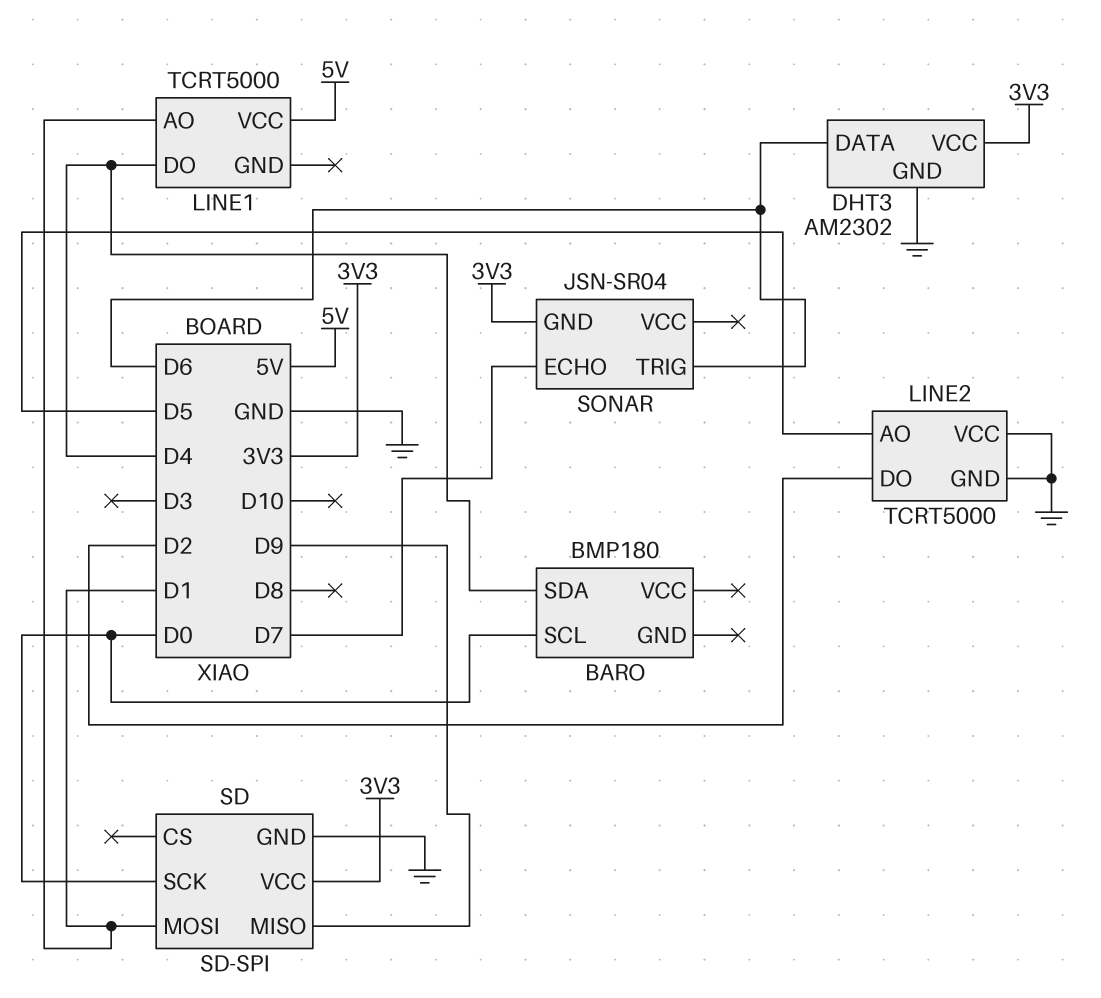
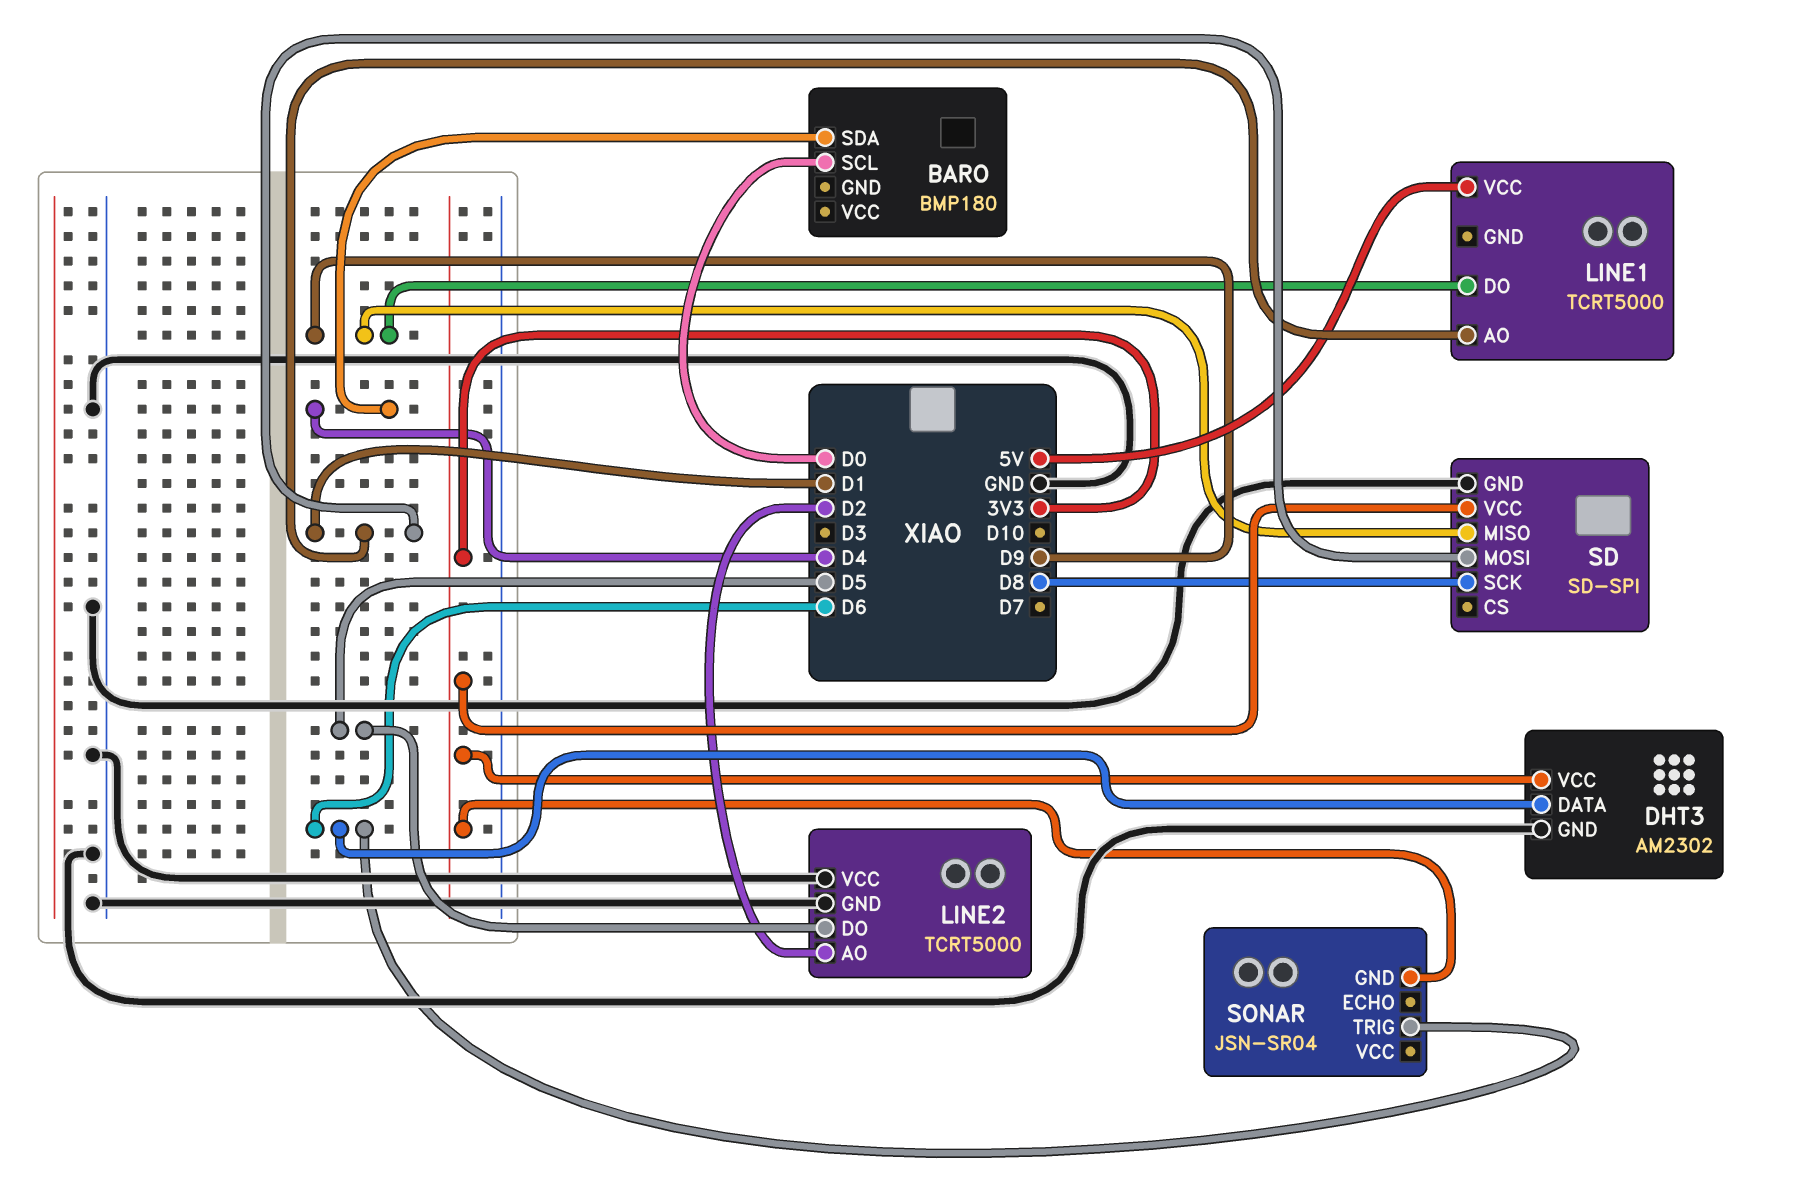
LINE1 pin DO: D4 -> D9
LINE2 pin AO: D5 -> D2
LINE2 pin DO: D2 -> D5
SD pin SCK: D0 -> D8
SONAR pin ECHO: D7 -> none

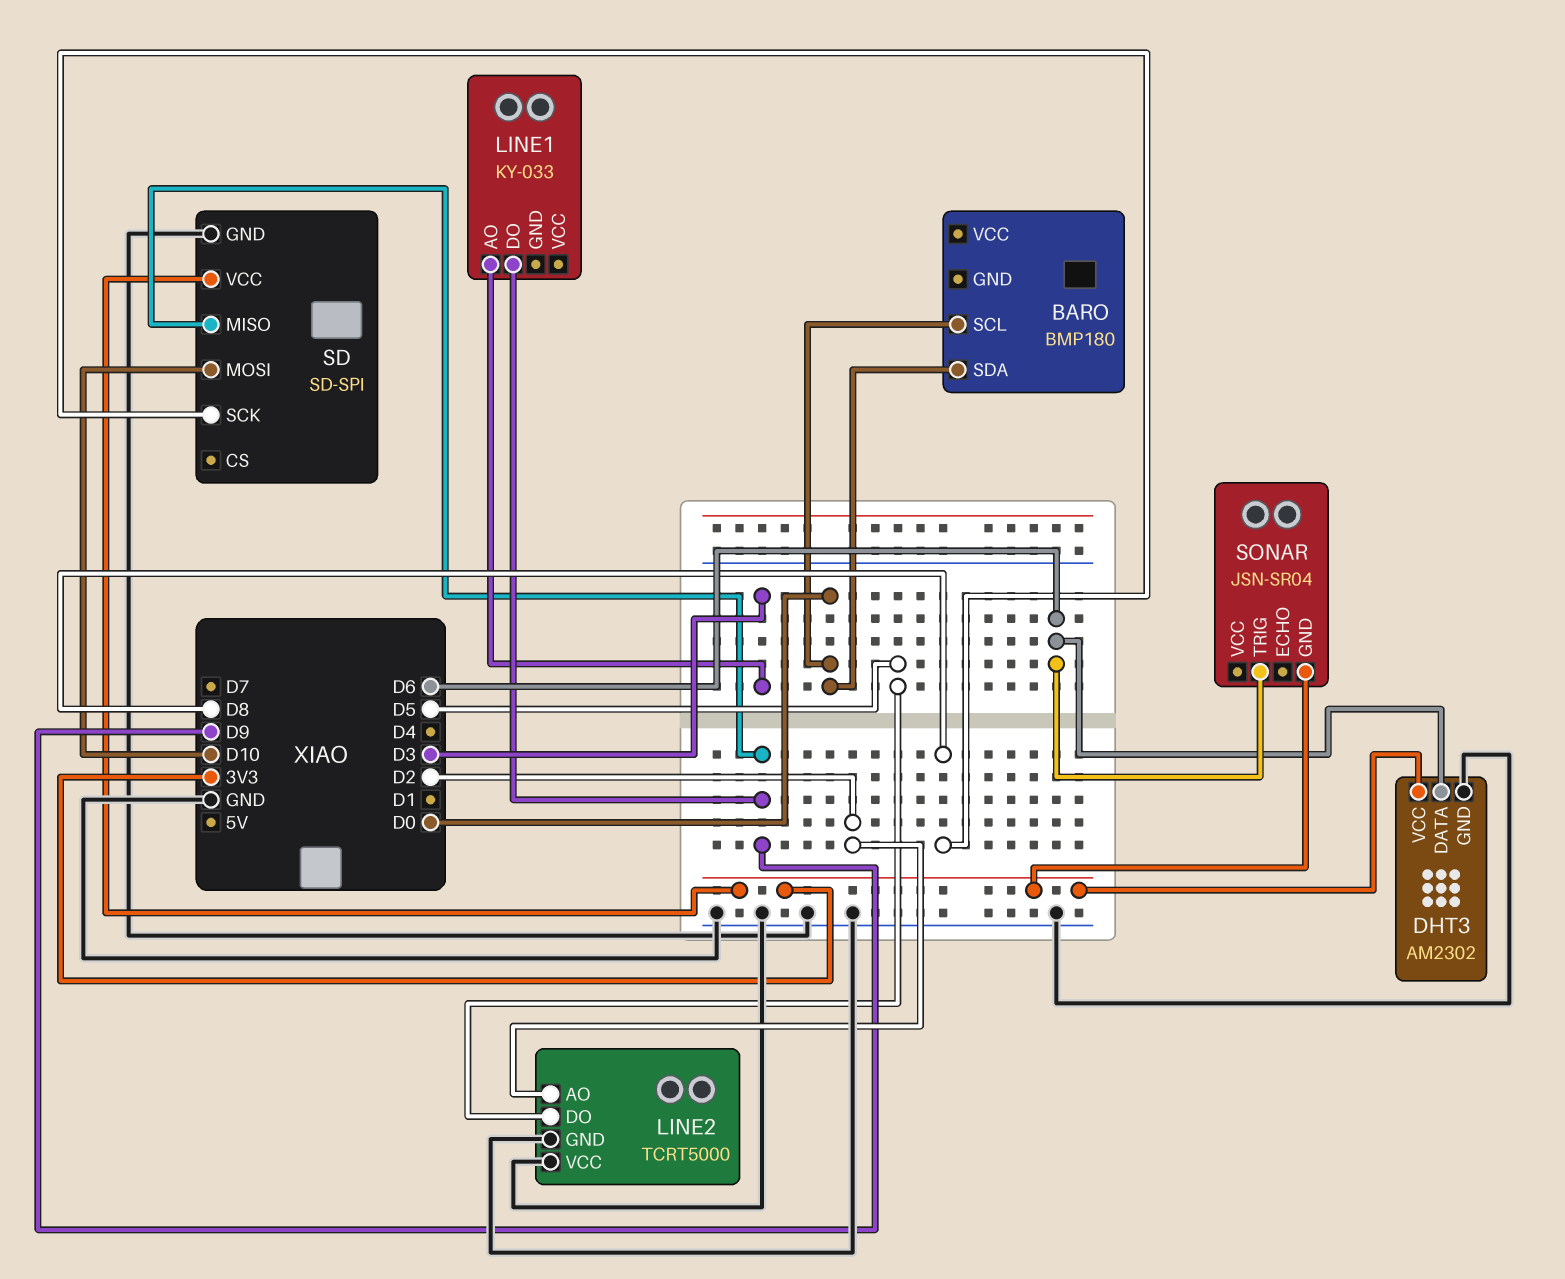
BARO pin SDA: D4 -> D0
LINE1: TCRT5000 -> KY-033
LINE1 pin AO: D1 -> D3
LINE1 pin VCC: 5V -> none
SD pin MOSI: D1 -> D10

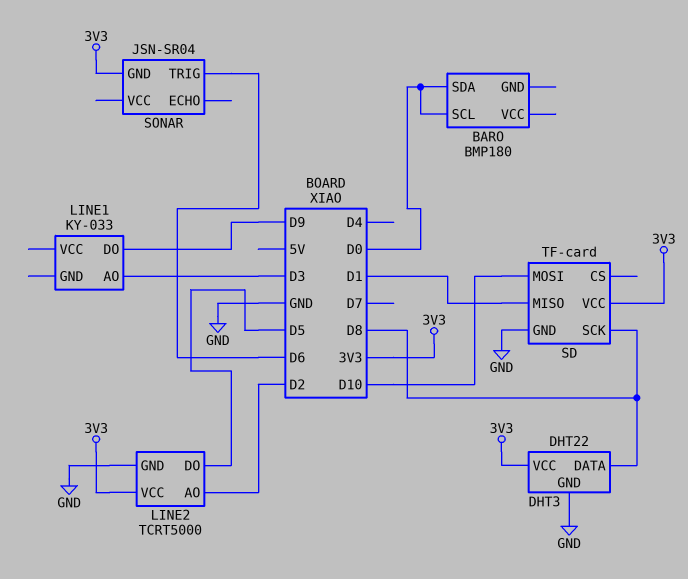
DHT3: AM2302 -> DHT22
DHT3 pin DATA: D6 -> D8
LINE2 pin VCC: GND -> 3V3
SD: SD-SPI -> TF-card
SD pin MISO: D9 -> D1

